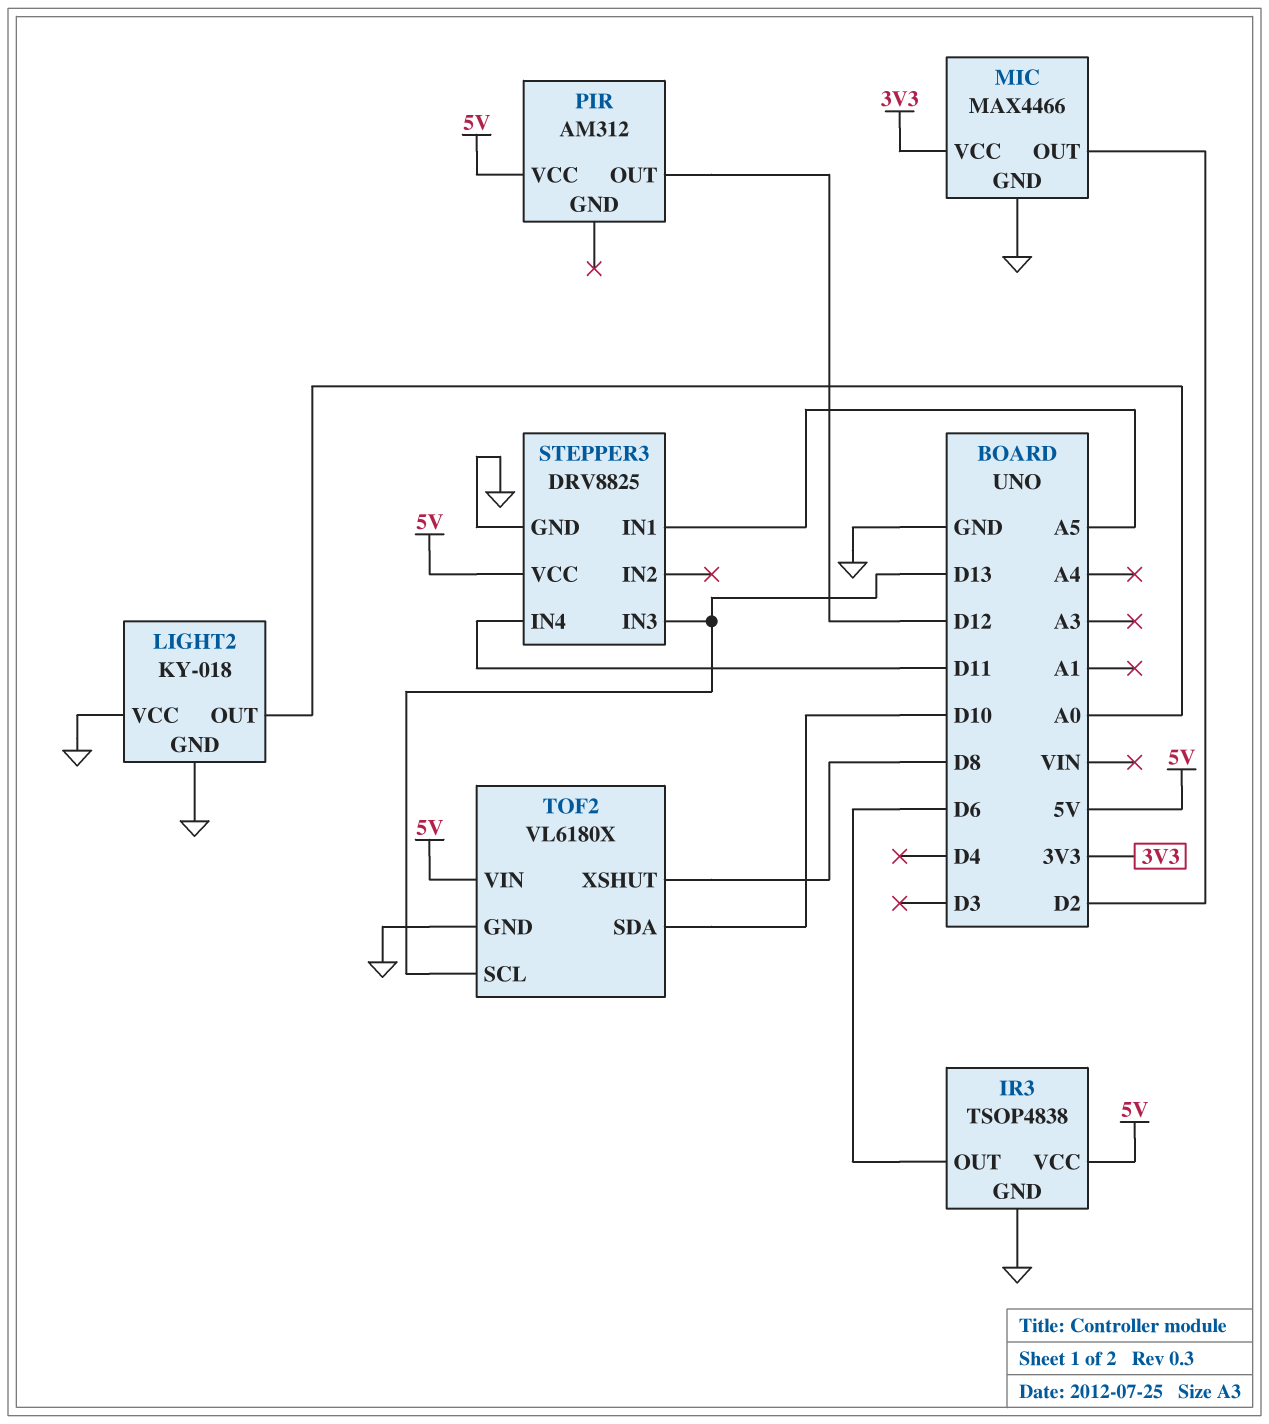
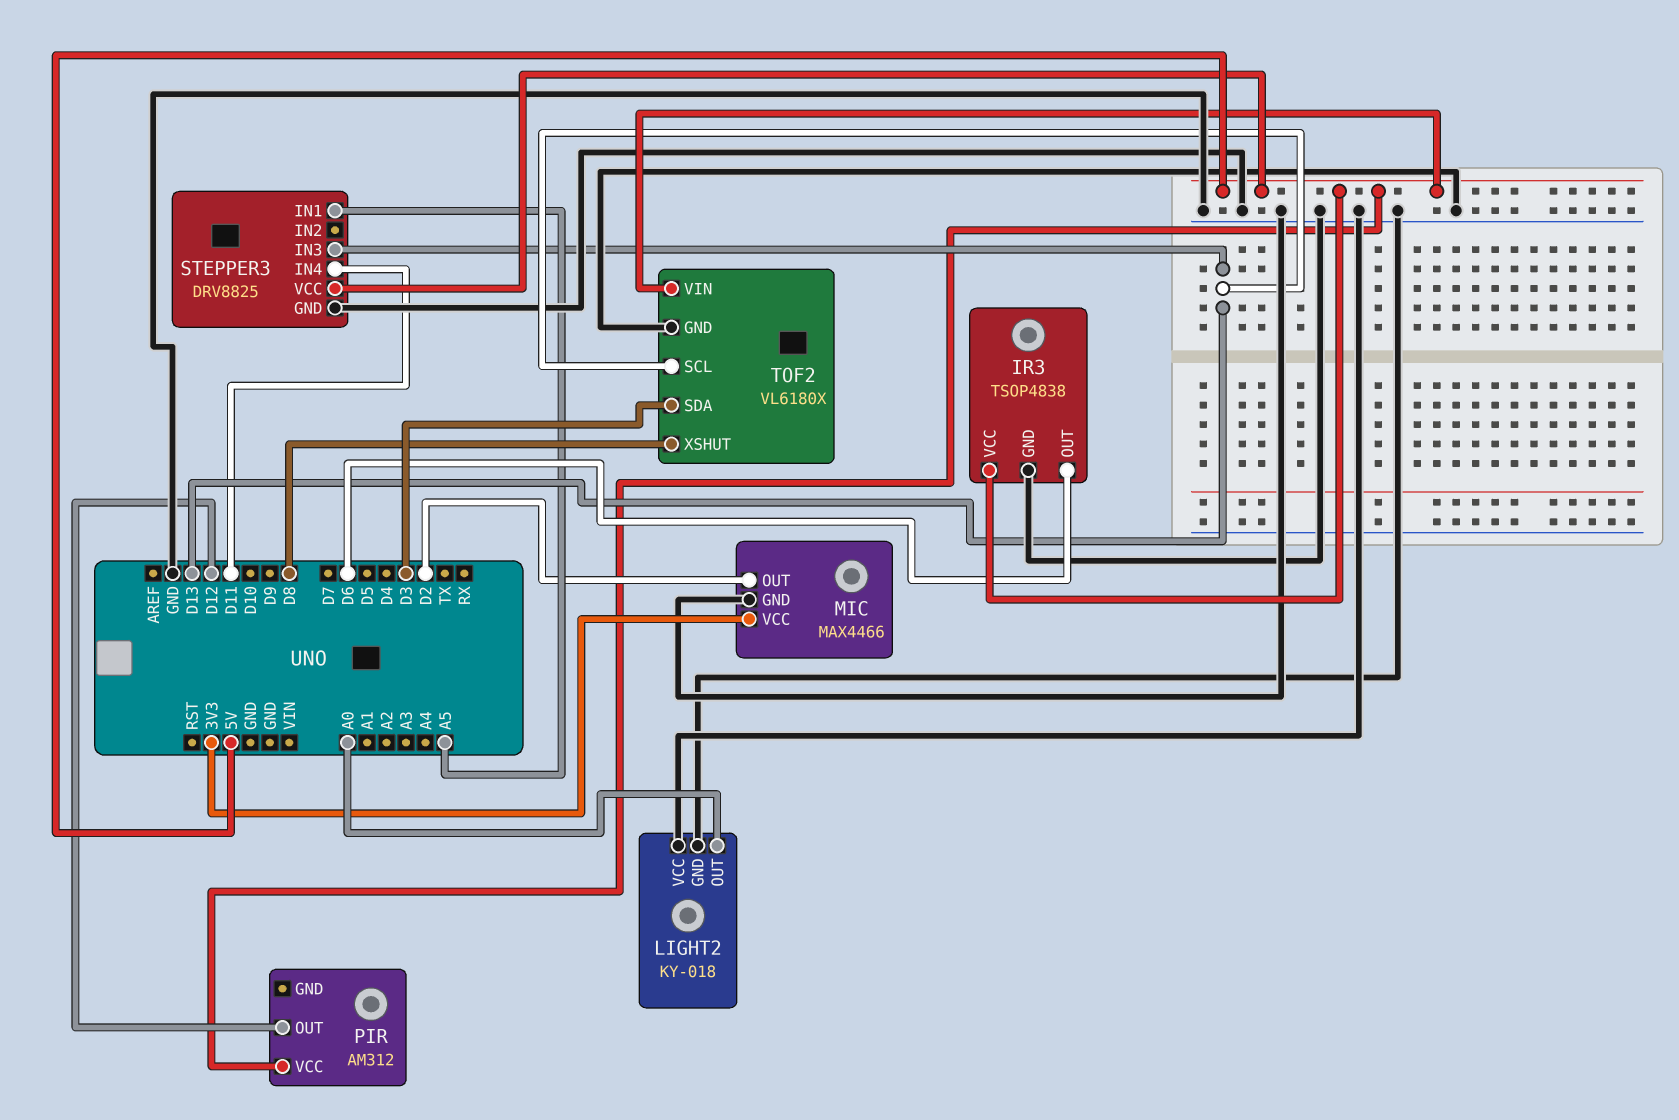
TOF2 pin SDA: D10 -> D3

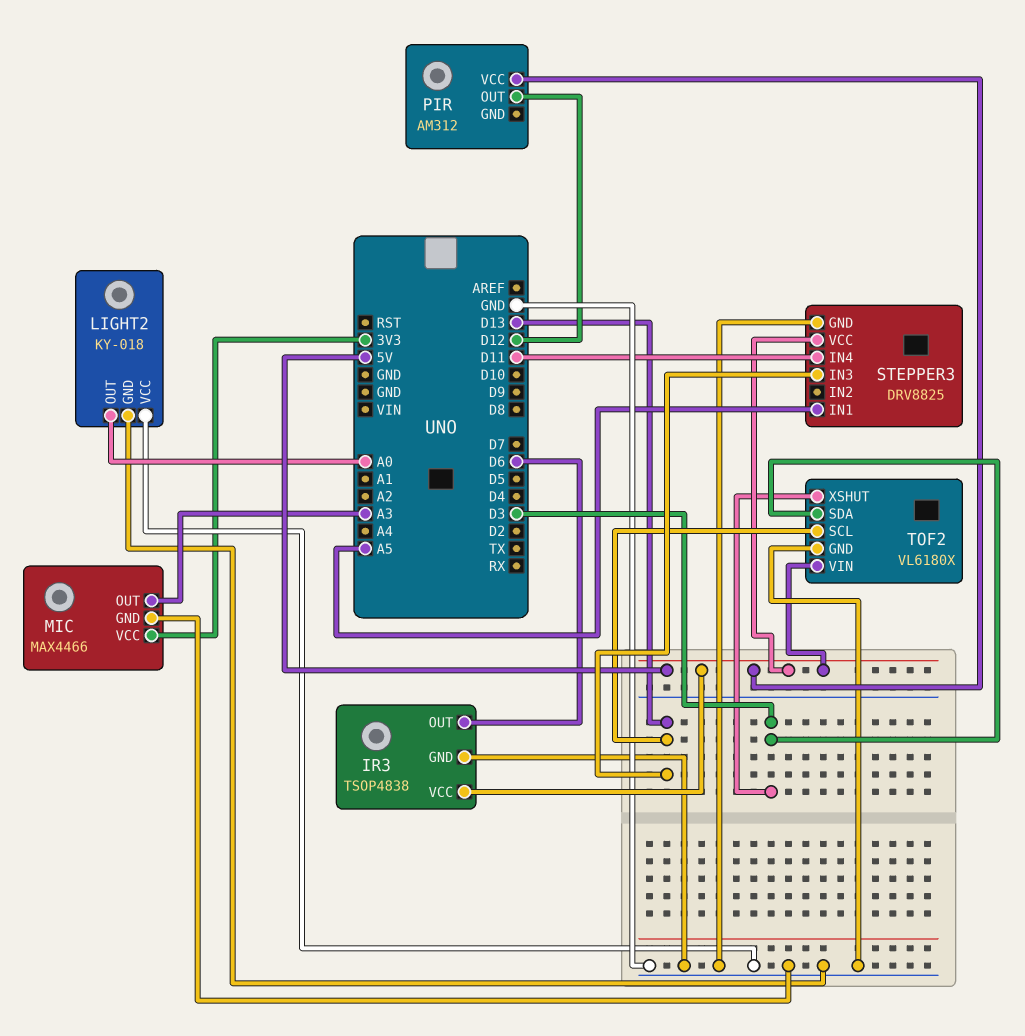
MIC pin OUT: D2 -> A3
TOF2 pin XSHUT: D8 -> D3

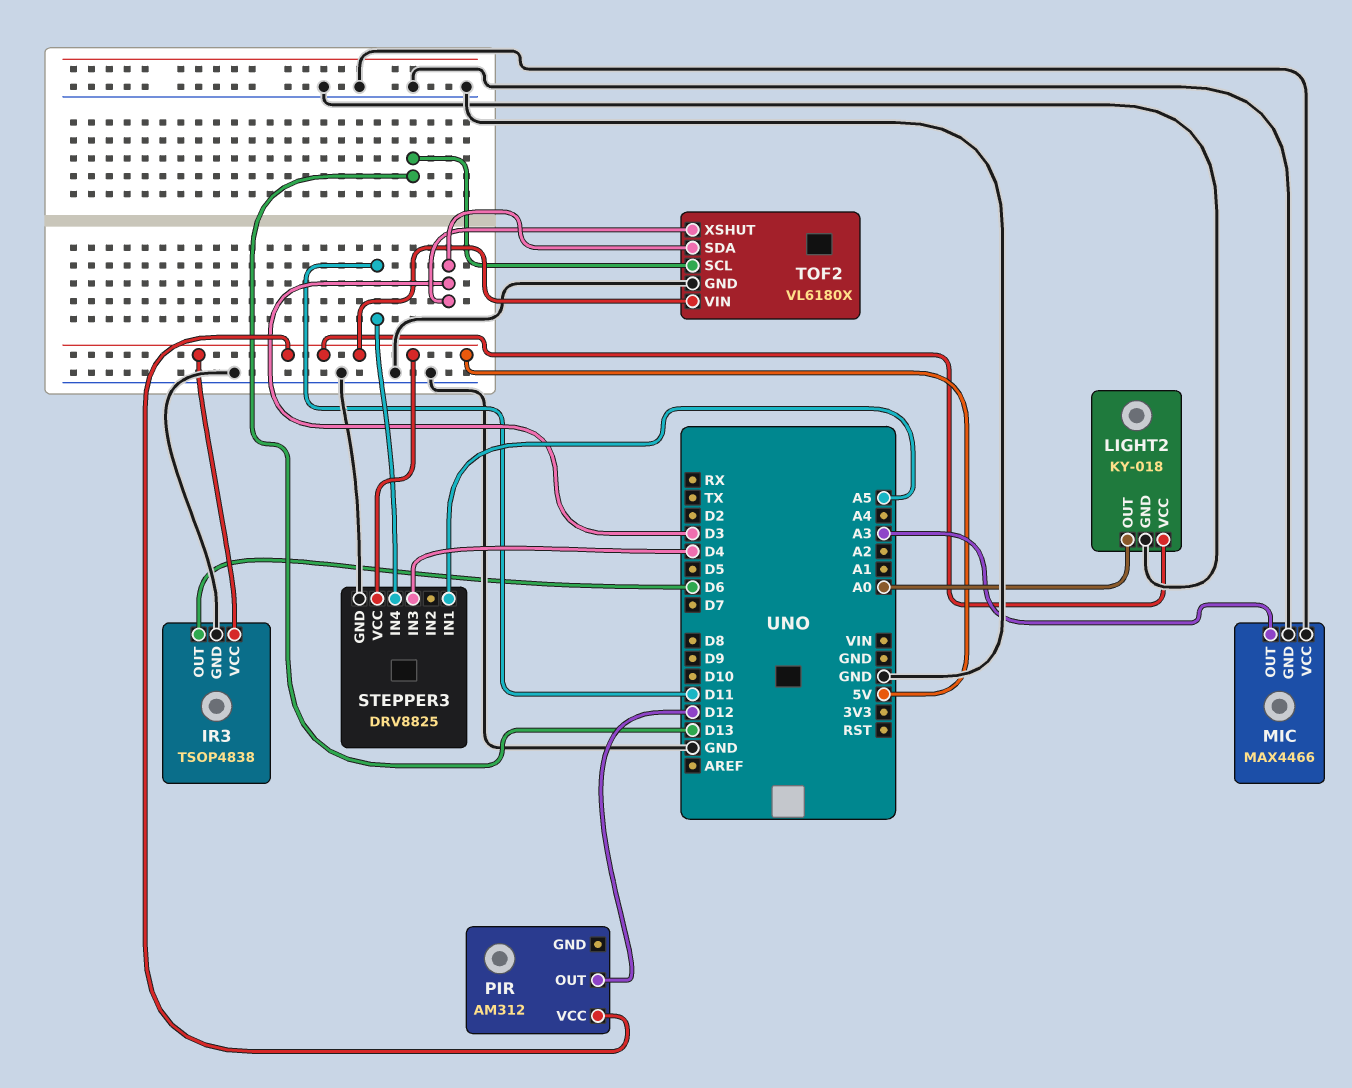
LIGHT2 pin VCC: GND -> 5V
MIC pin VCC: 3V3 -> GND
STEPPER3 pin IN3: D13 -> D4

